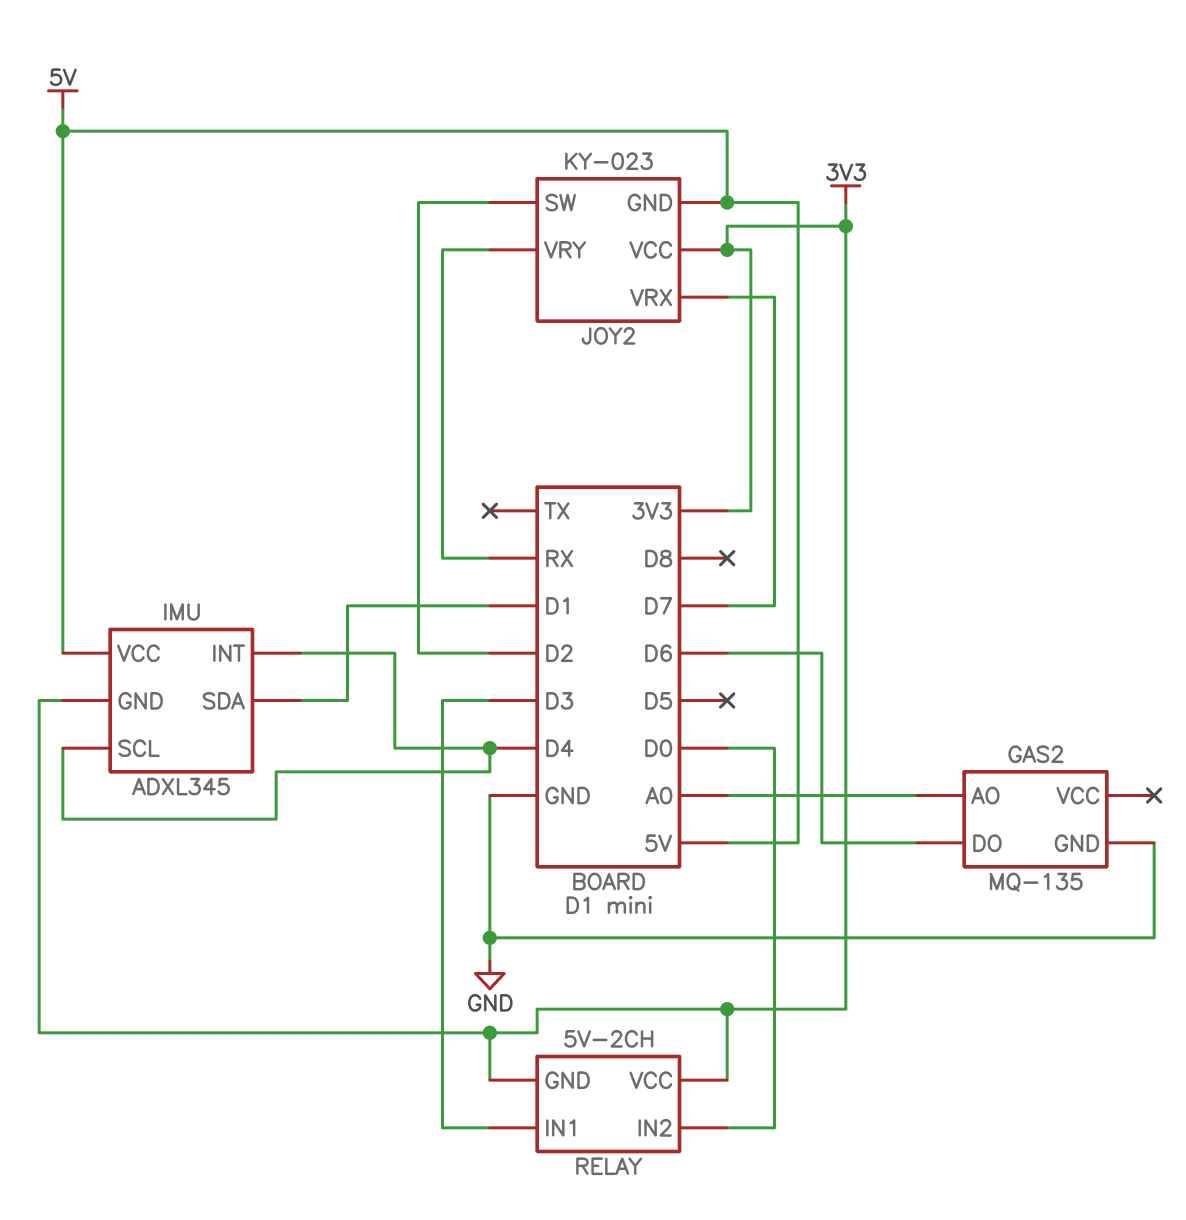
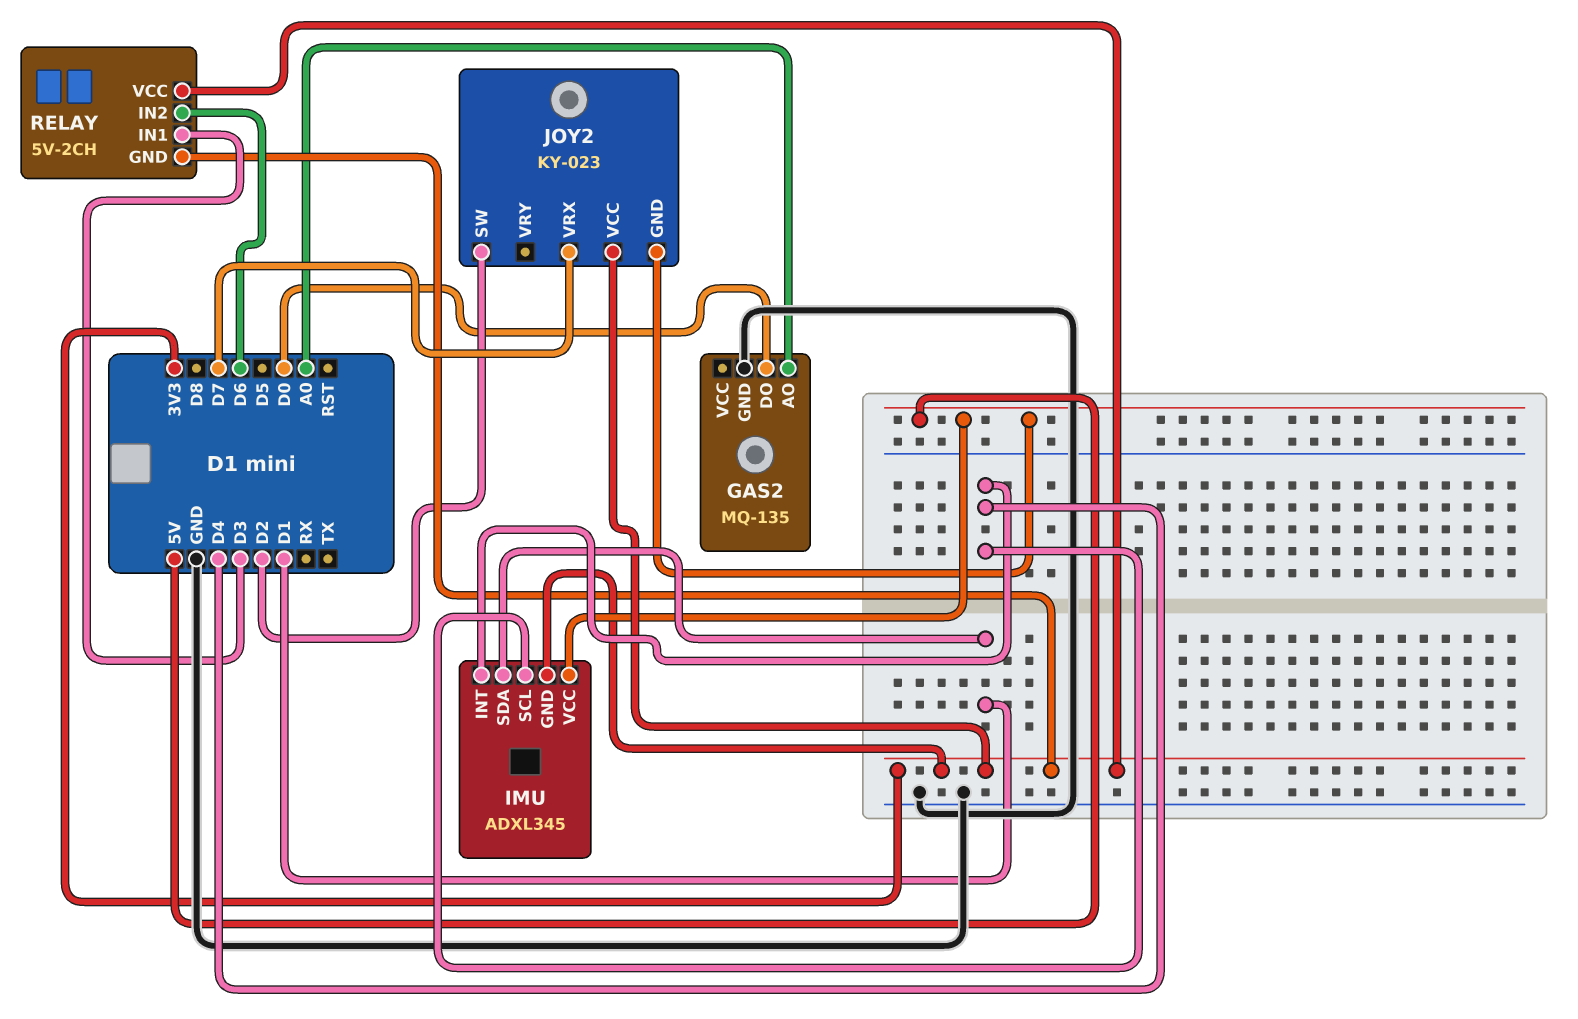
GAS2 pin DO: D6 -> D0
JOY2 pin VRY: RX -> none
RELAY pin IN2: D0 -> D6

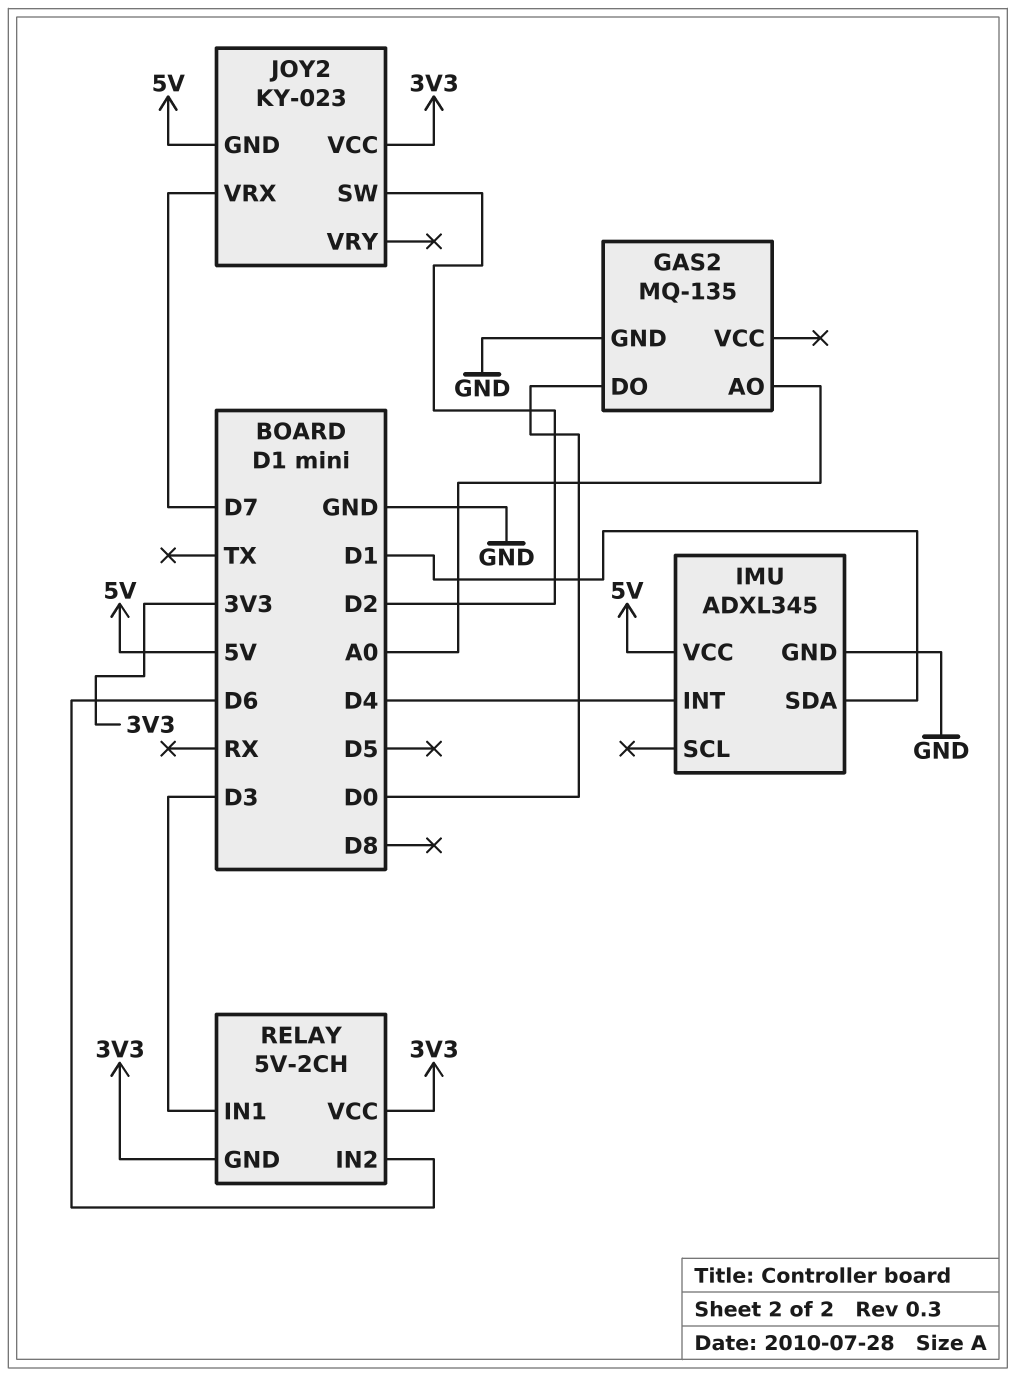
IMU pin GND: 3V3 -> GND
IMU pin SCL: D4 -> none

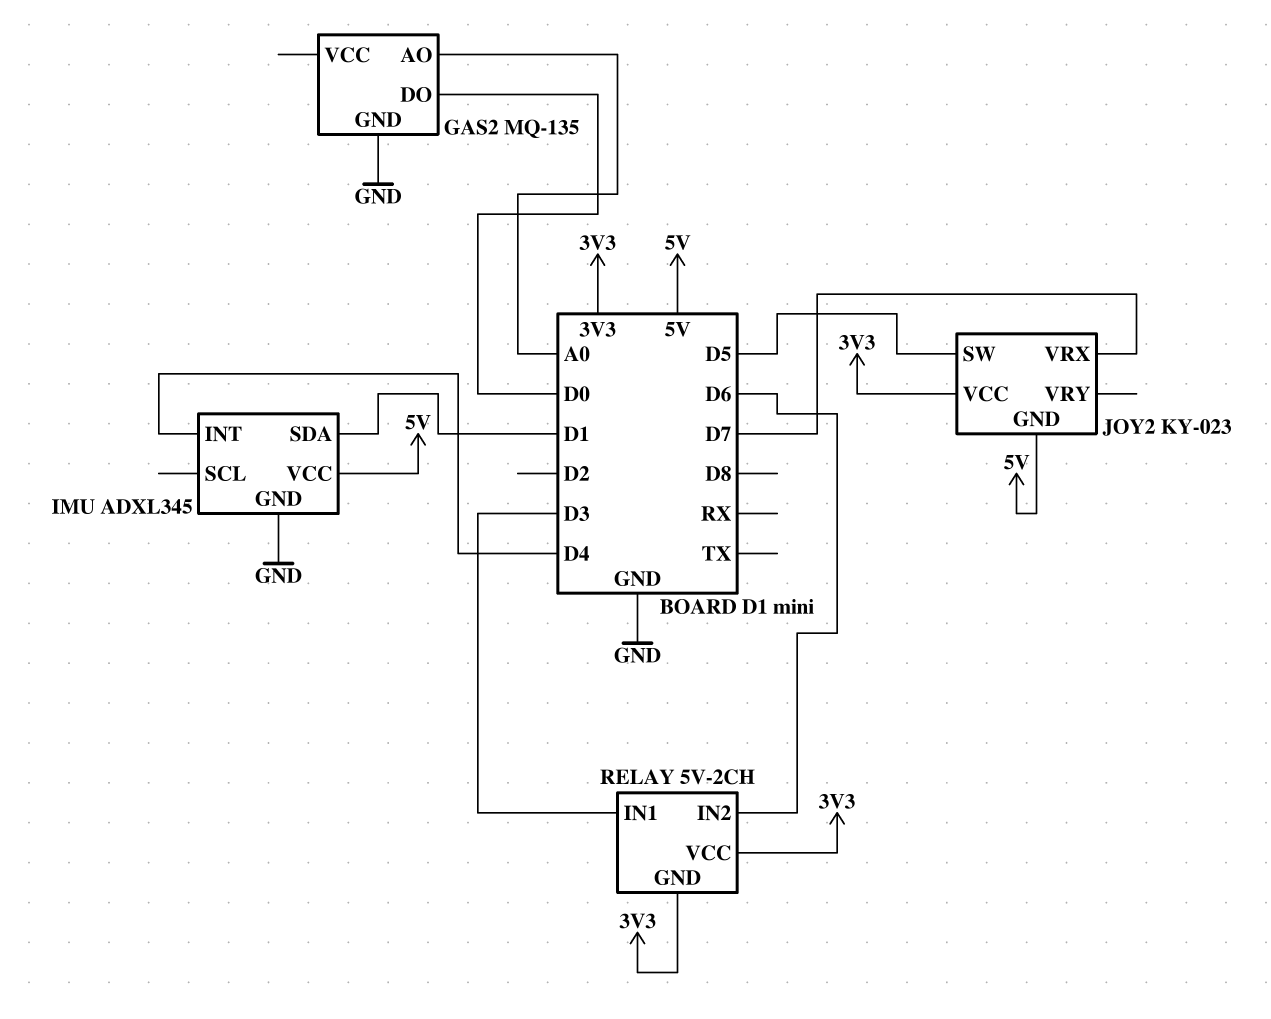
JOY2 pin SW: D2 -> D5

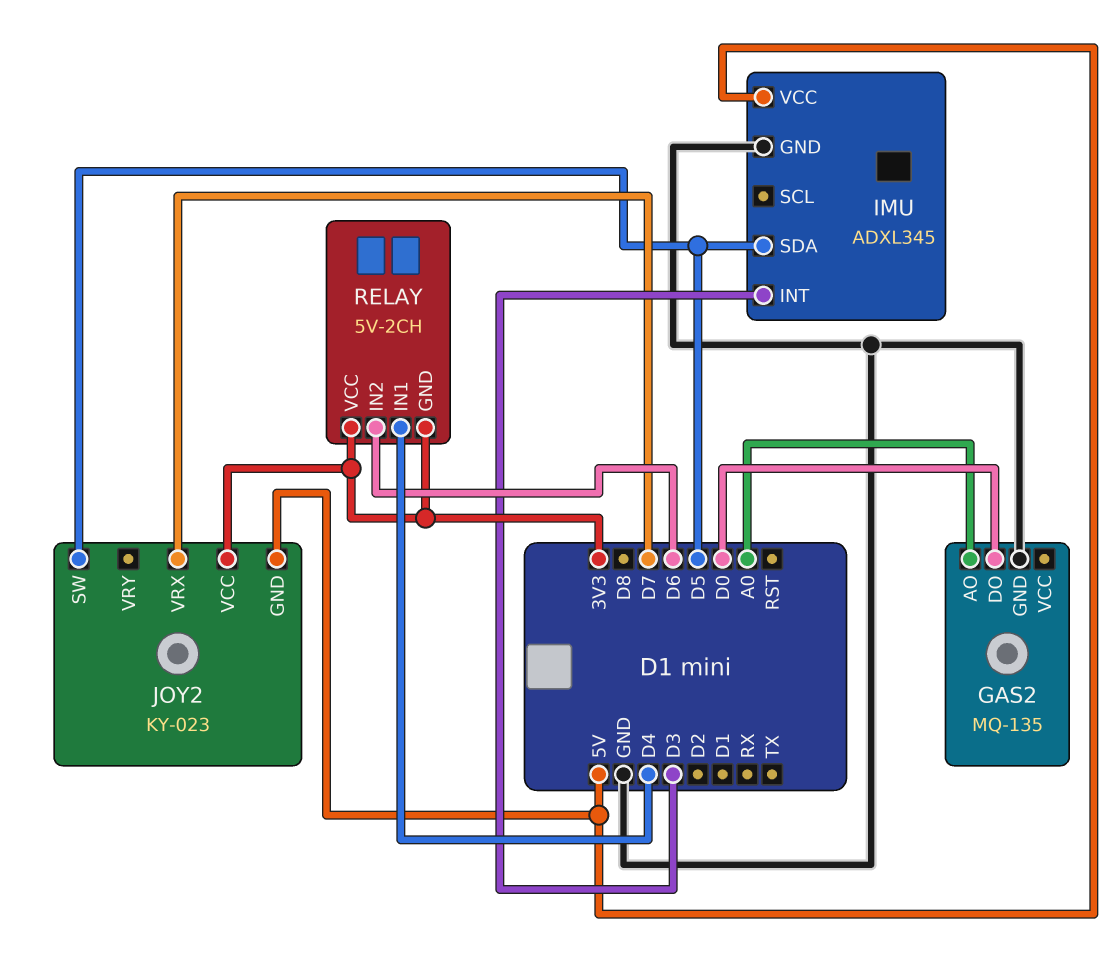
IMU pin INT: D4 -> D3
IMU pin SDA: D1 -> D5
RELAY pin IN1: D3 -> D4

